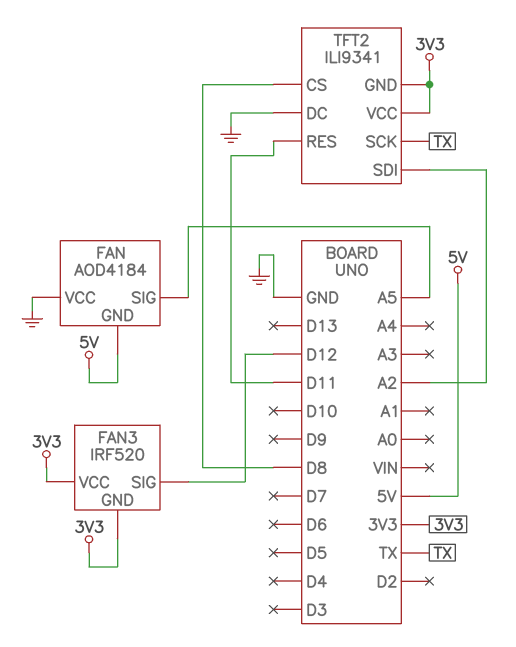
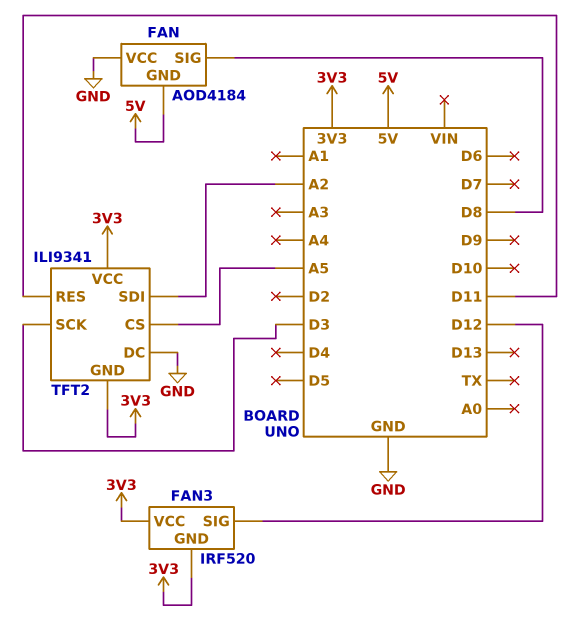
FAN pin SIG: A5 -> D8
TFT2 pin CS: D8 -> A5
TFT2 pin SCK: TX -> D3

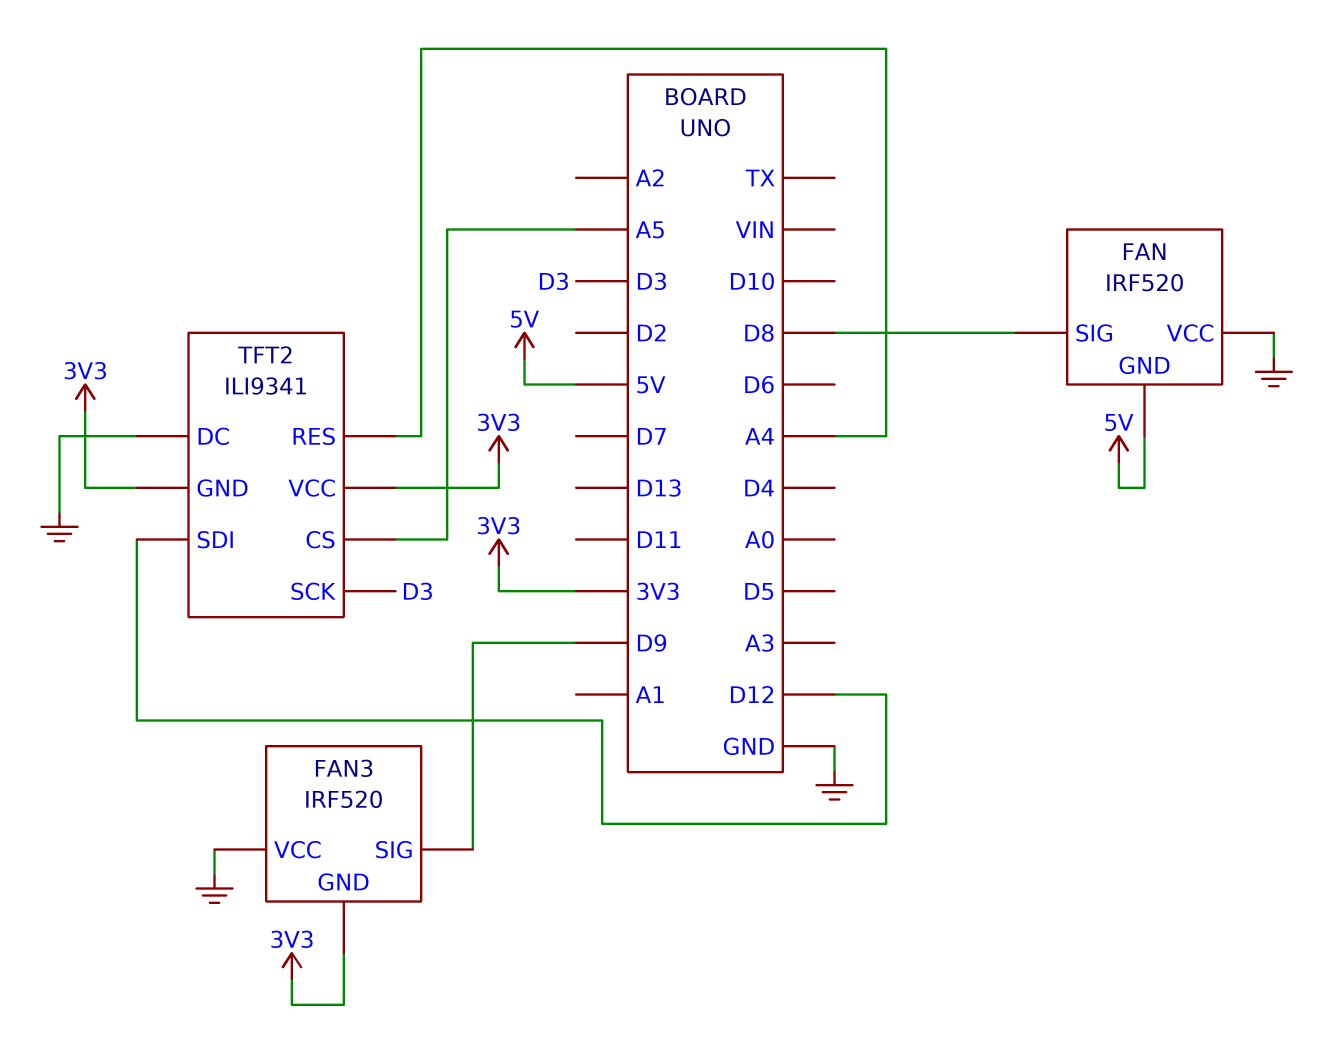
FAN: AOD4184 -> IRF520
FAN3 pin SIG: D12 -> D9
FAN3 pin VCC: 3V3 -> GND
TFT2 pin RES: D11 -> A4
TFT2 pin SDI: A2 -> D12

